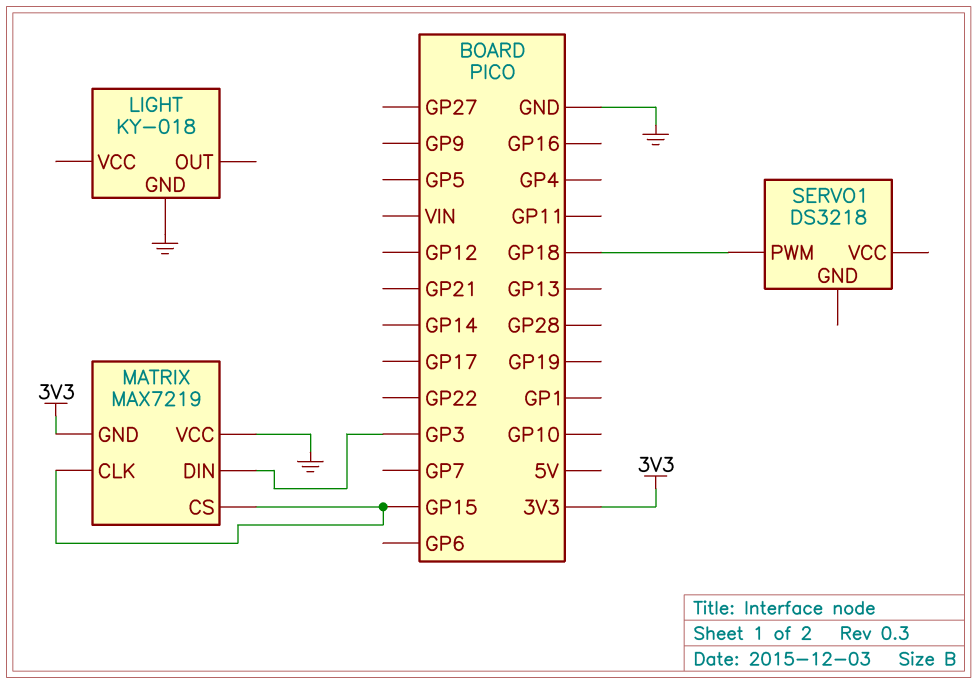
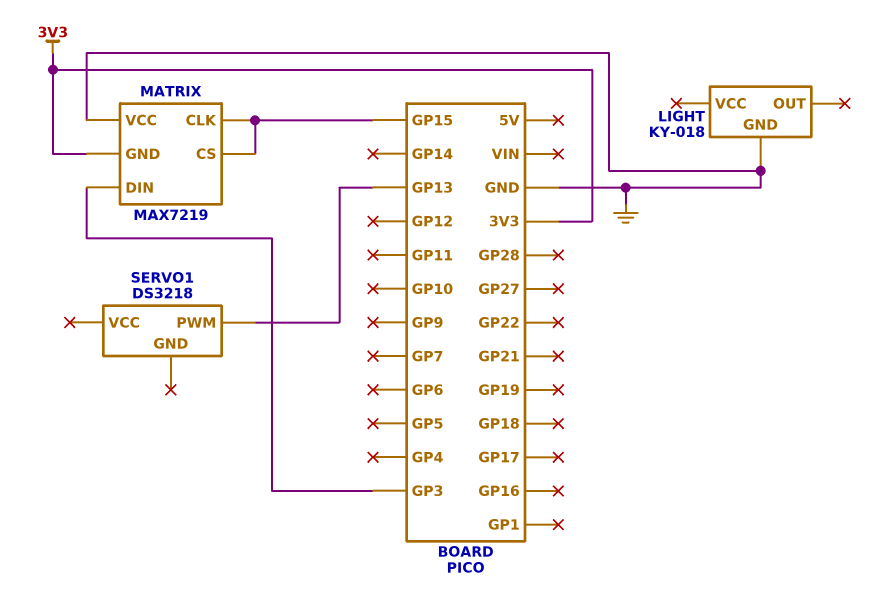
SERVO1 pin PWM: GP18 -> GP13

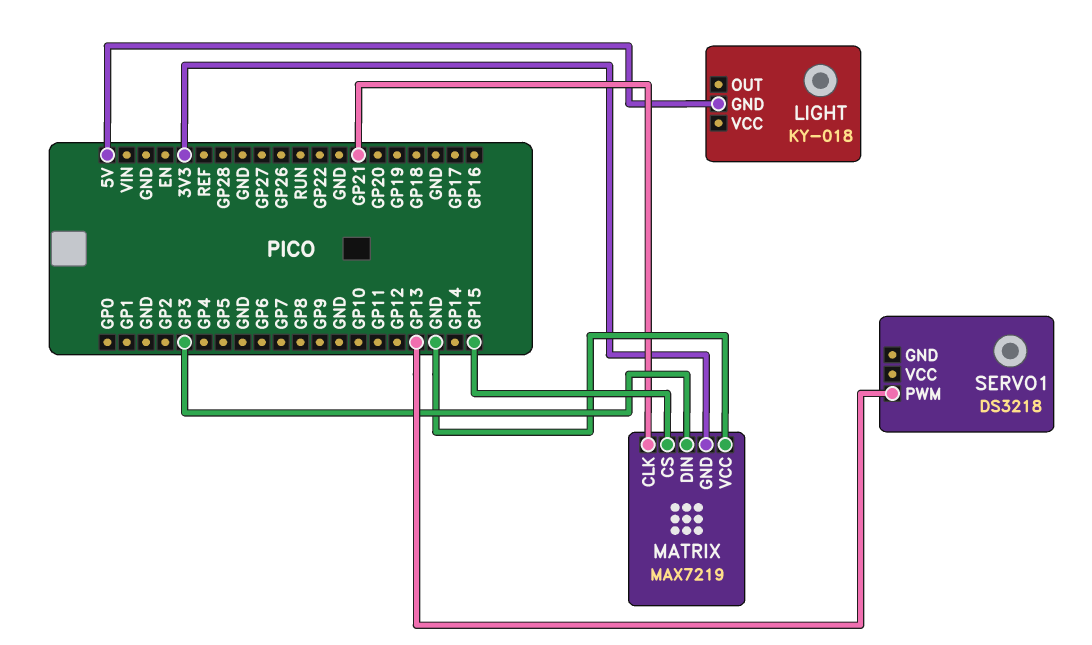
LIGHT pin GND: GND -> 5V
MATRIX pin CLK: GP15 -> GP21

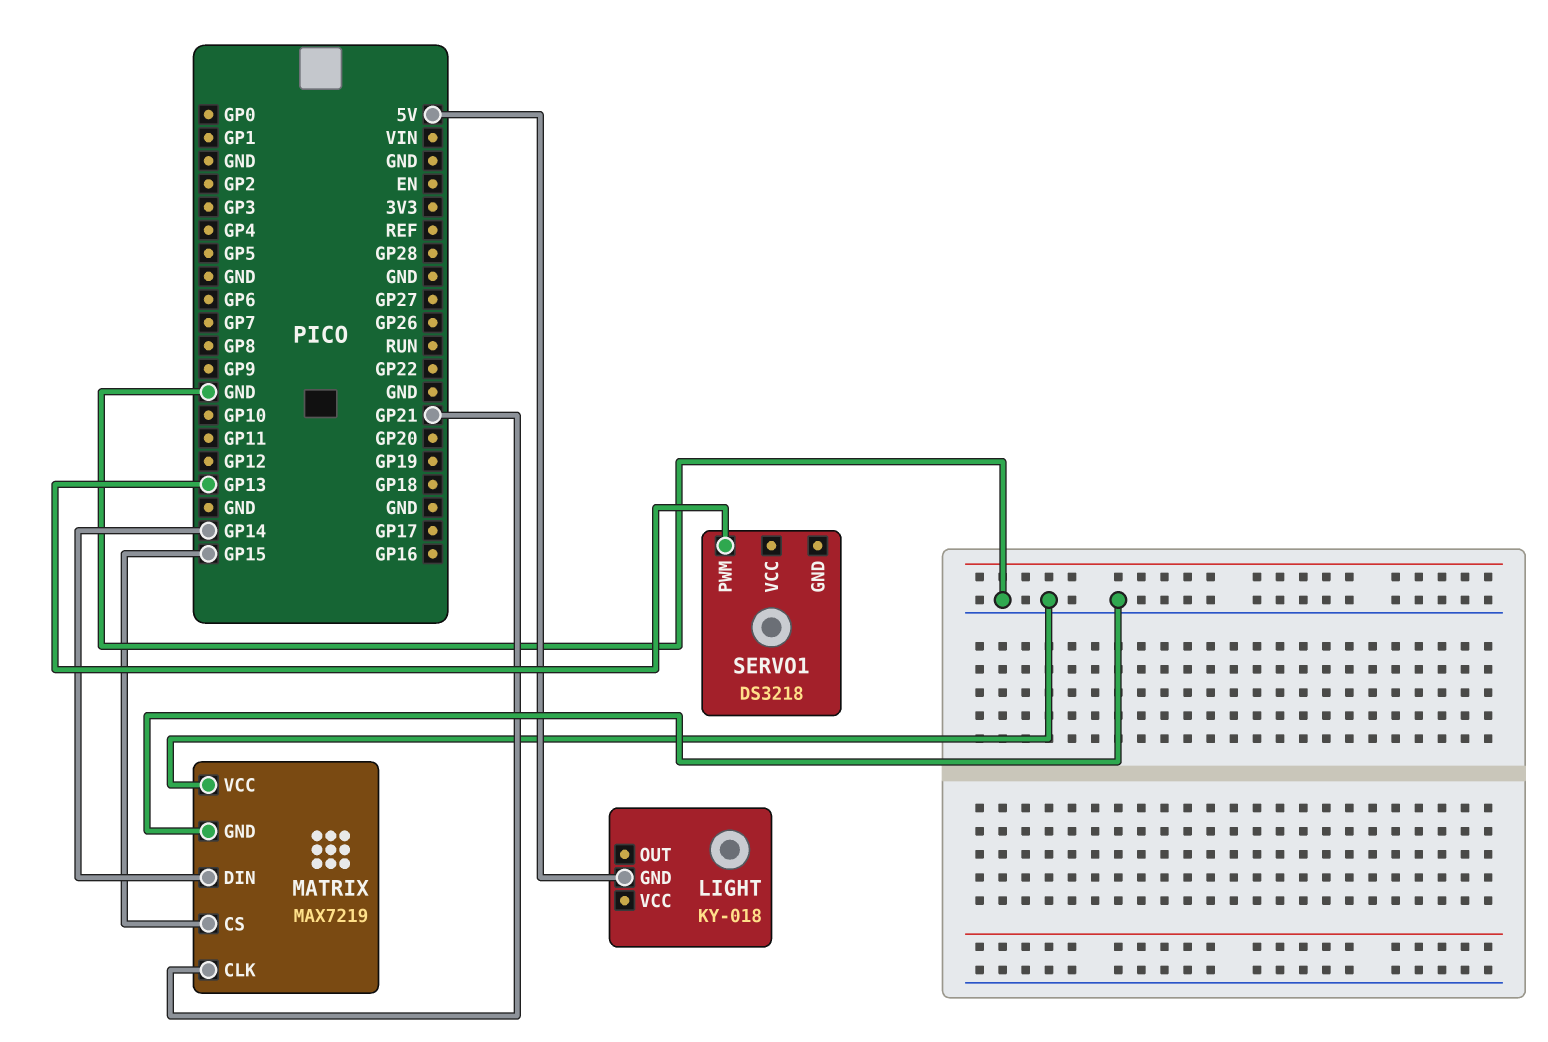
MATRIX pin DIN: GP3 -> GP14
MATRIX pin GND: 3V3 -> GND

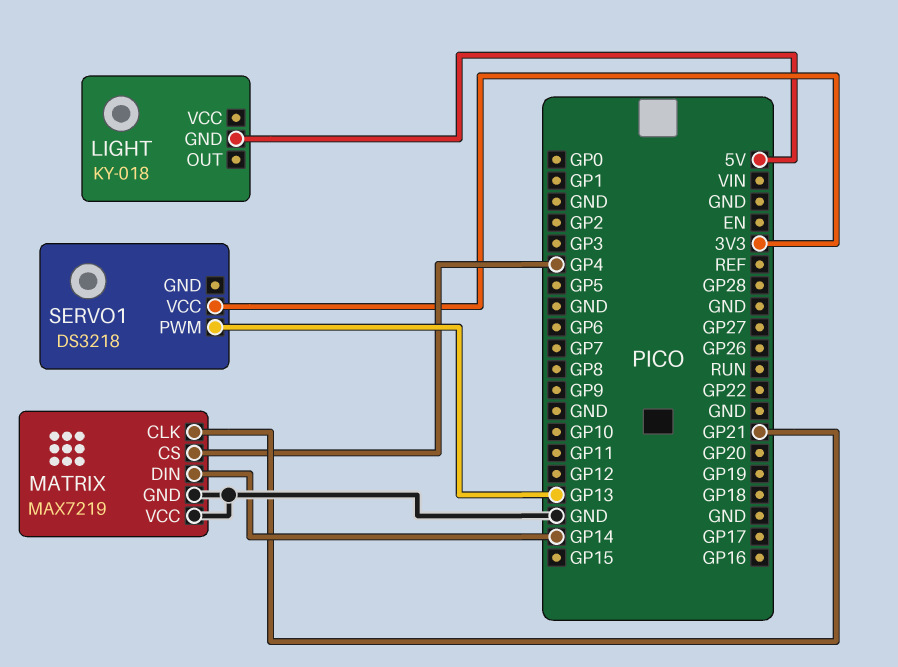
MATRIX pin CS: GP15 -> GP4
SERVO1 pin VCC: none -> 3V3

